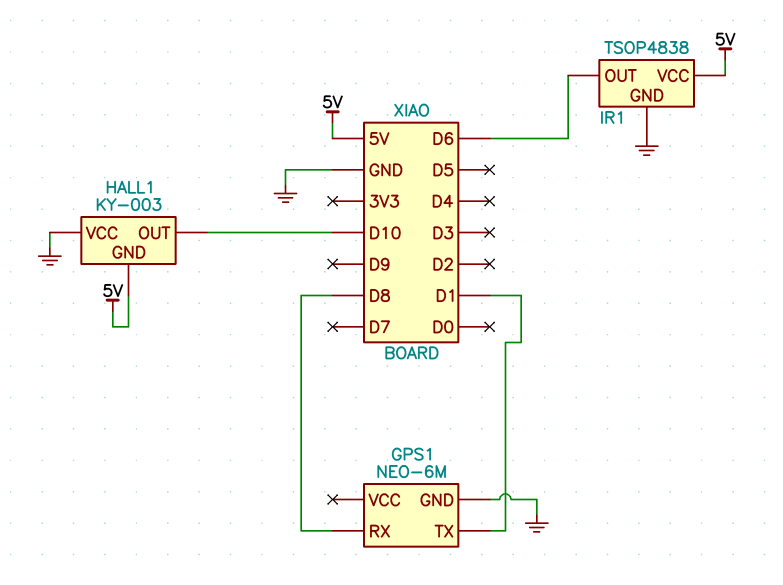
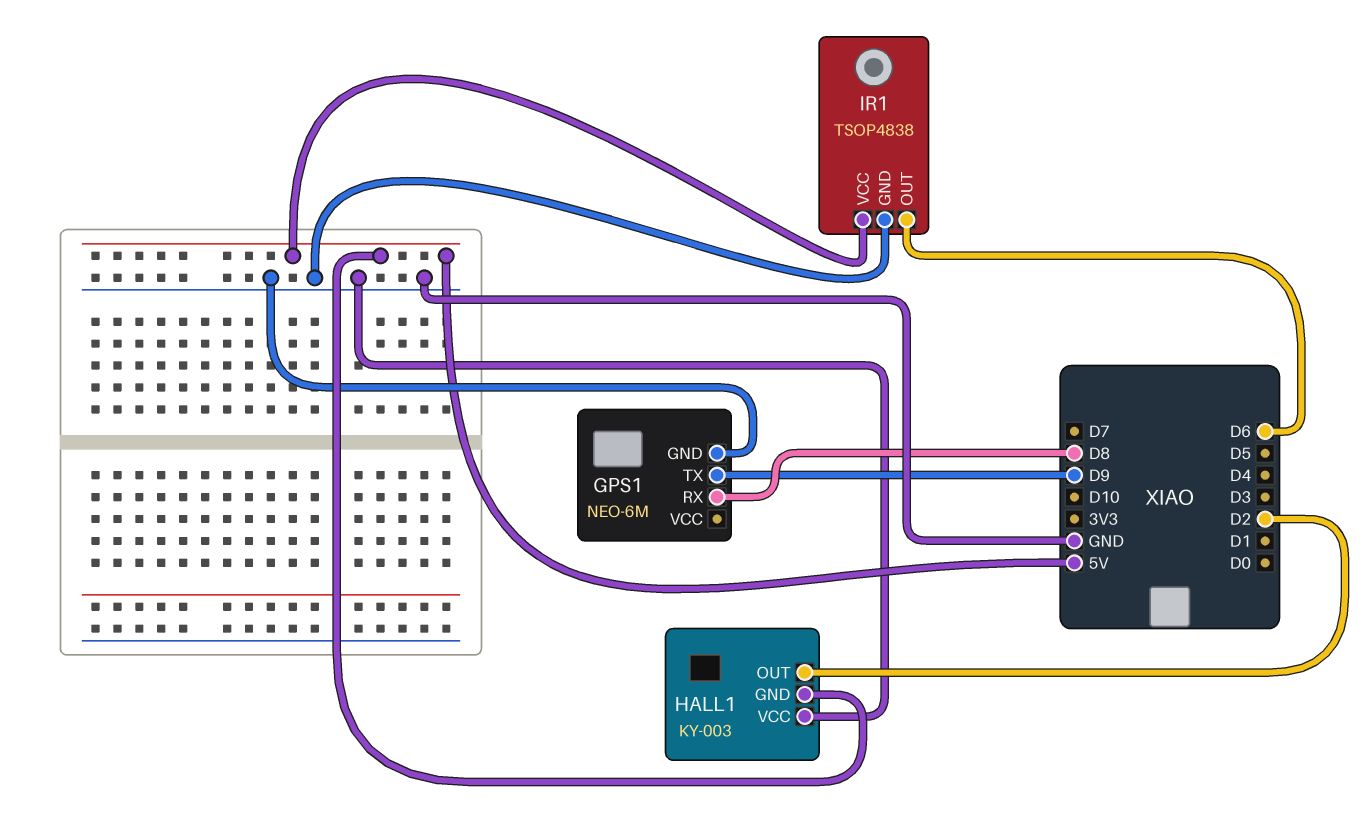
GPS1 pin TX: D1 -> D9
HALL1 pin OUT: D10 -> D2

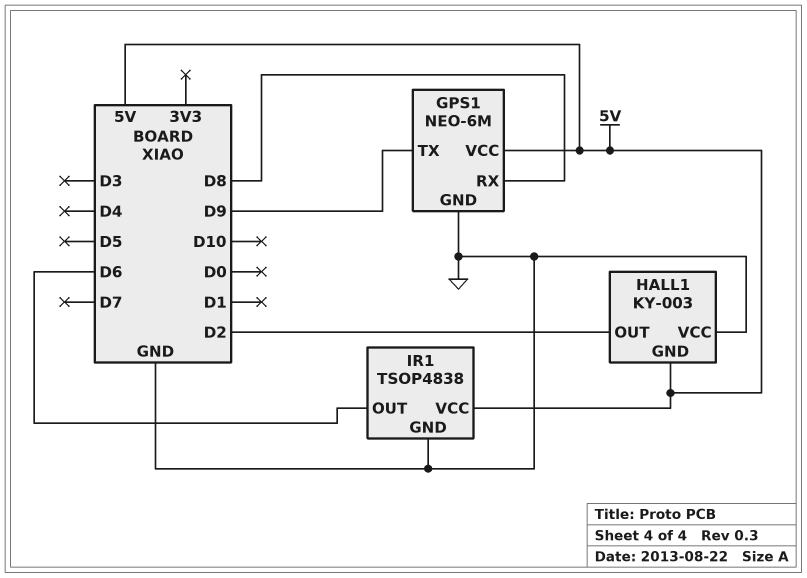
GPS1 pin VCC: none -> 5V

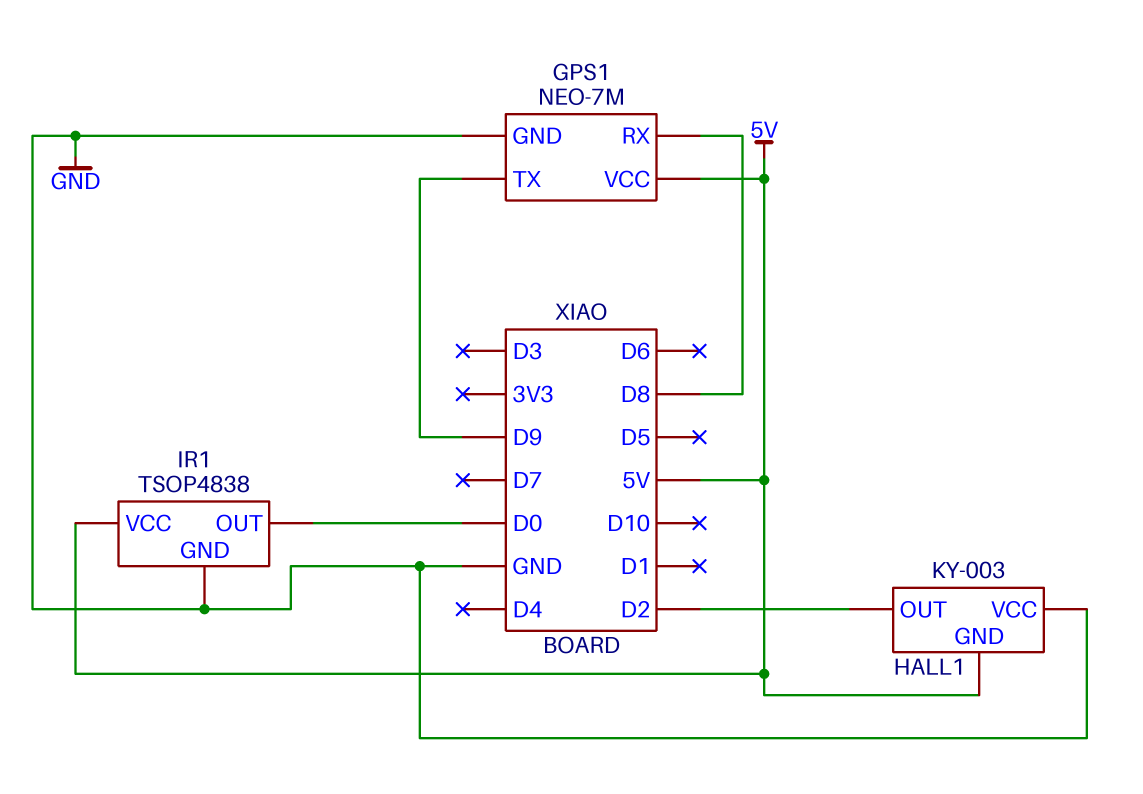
GPS1: NEO-6M -> NEO-7M
IR1 pin OUT: D6 -> D0

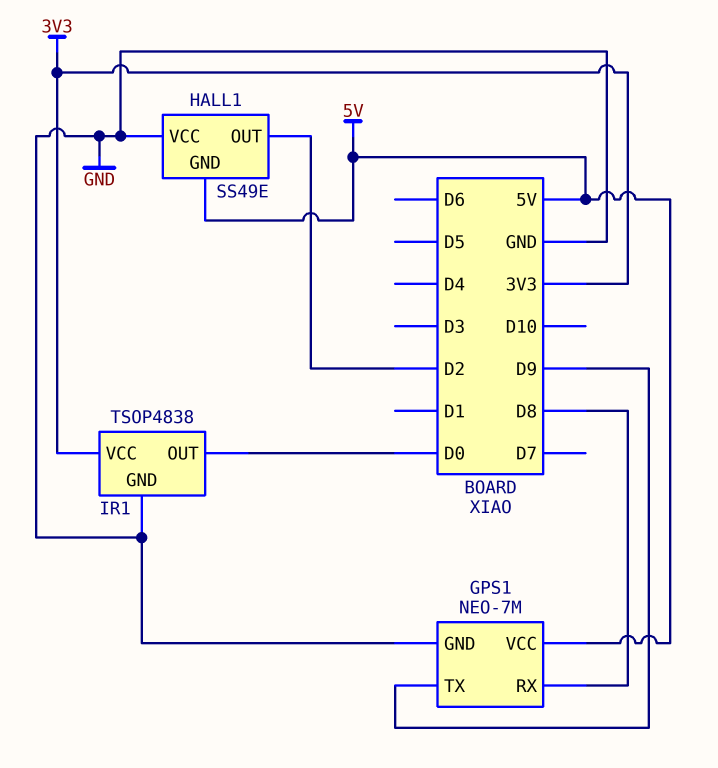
HALL1: KY-003 -> SS49E
IR1 pin VCC: 5V -> 3V3

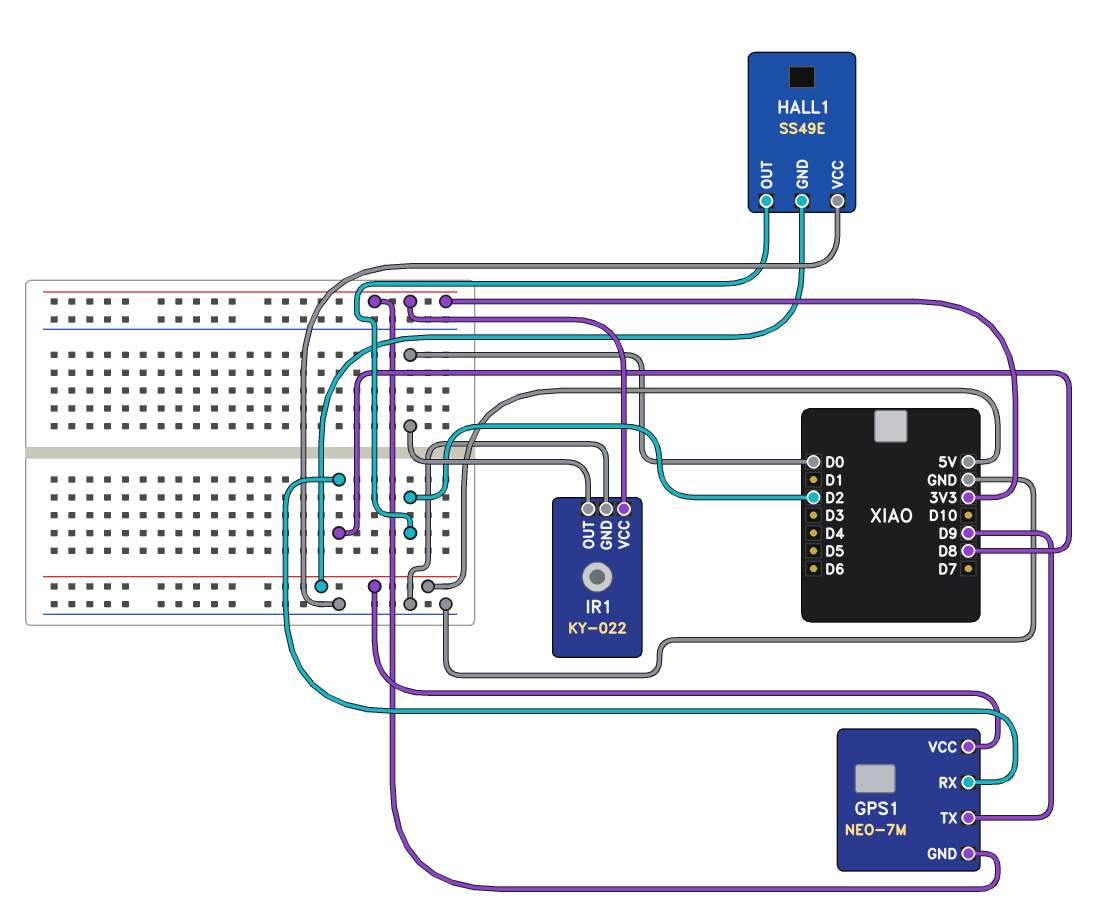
GPS1 pin GND: GND -> 3V3
IR1: TSOP4838 -> KY-022

